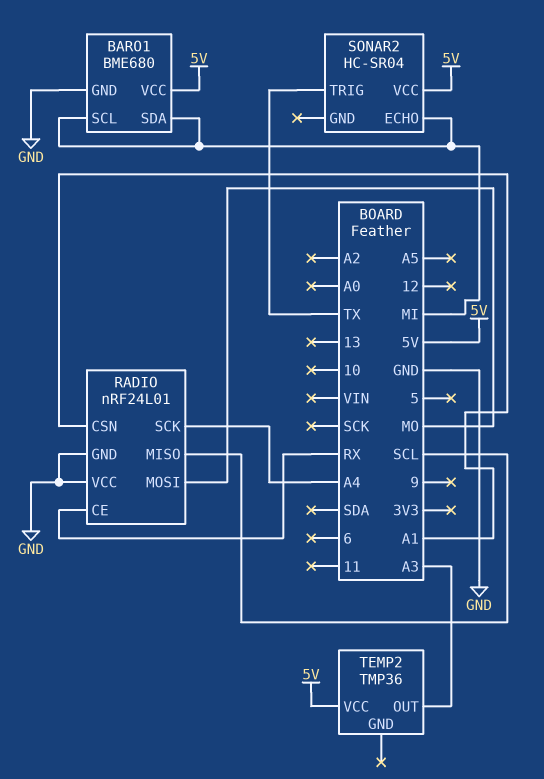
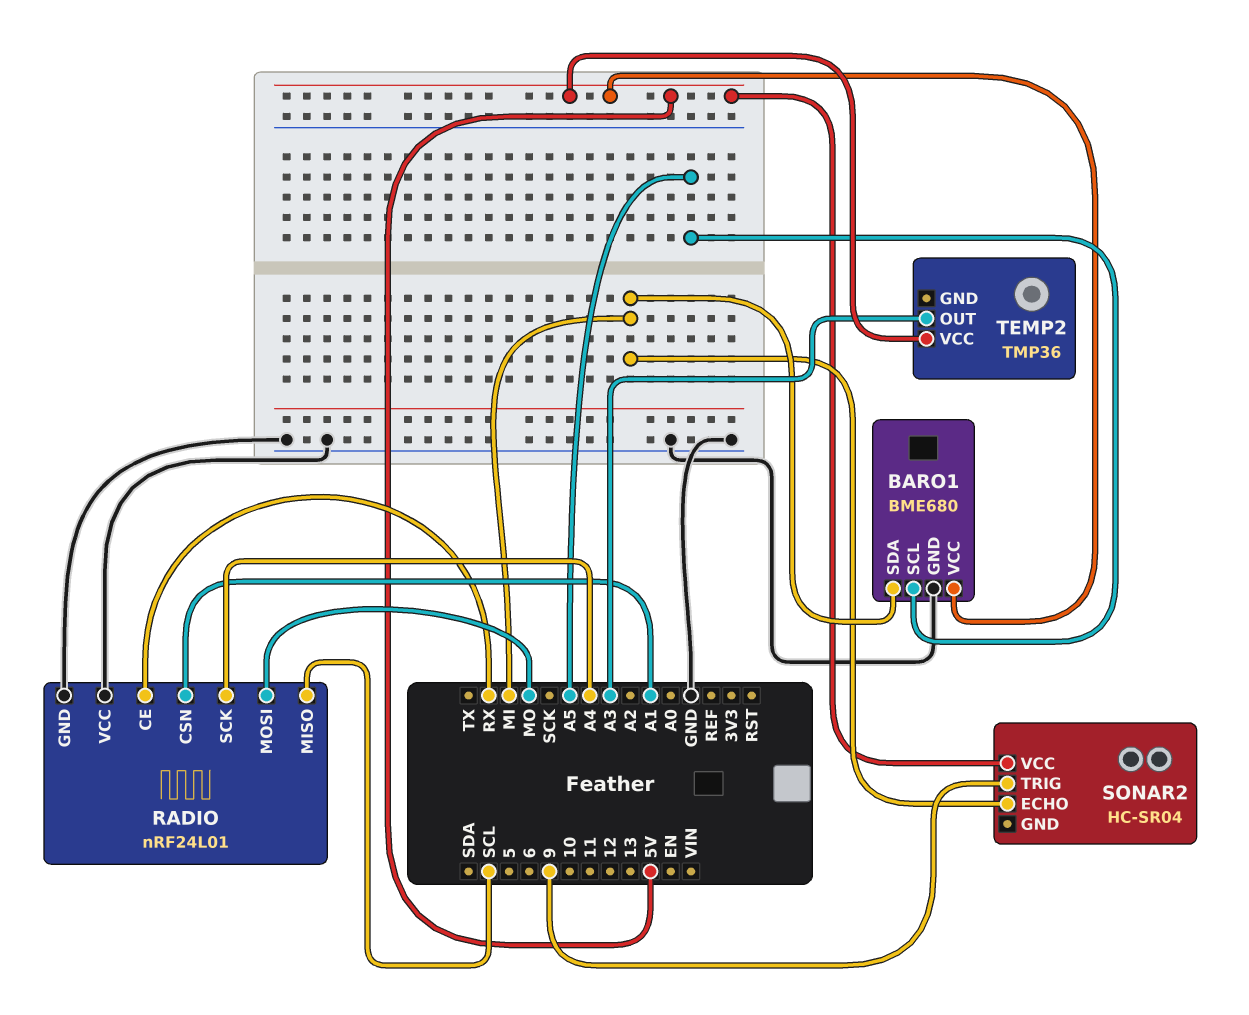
BARO1 pin SCL: MI -> A5
SONAR2 pin TRIG: TX -> 9

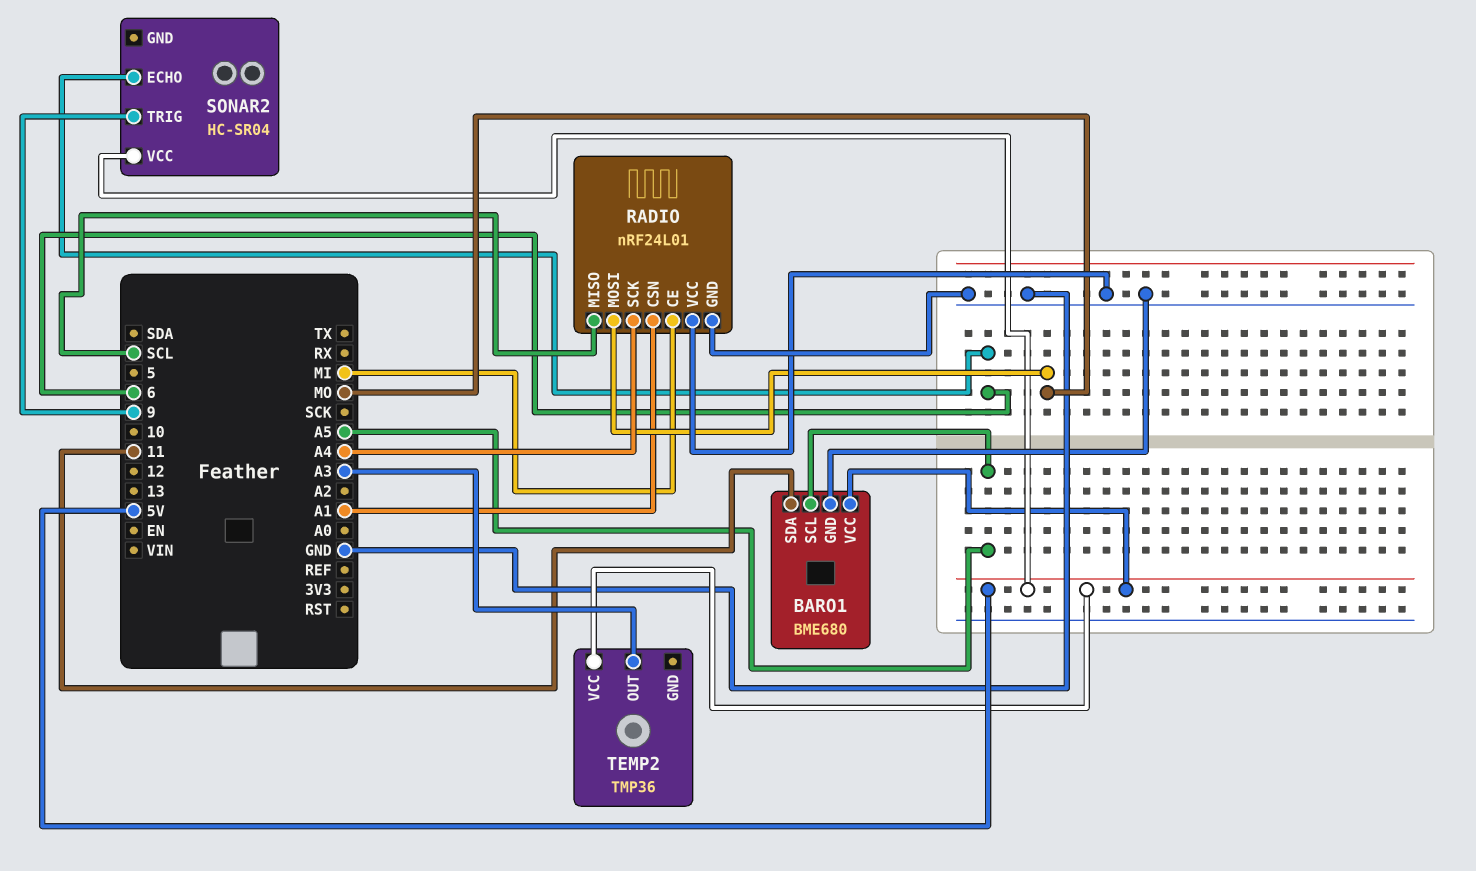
BARO1 pin SDA: MI -> 11
RADIO pin CE: RX -> MI
SONAR2 pin ECHO: MI -> 6

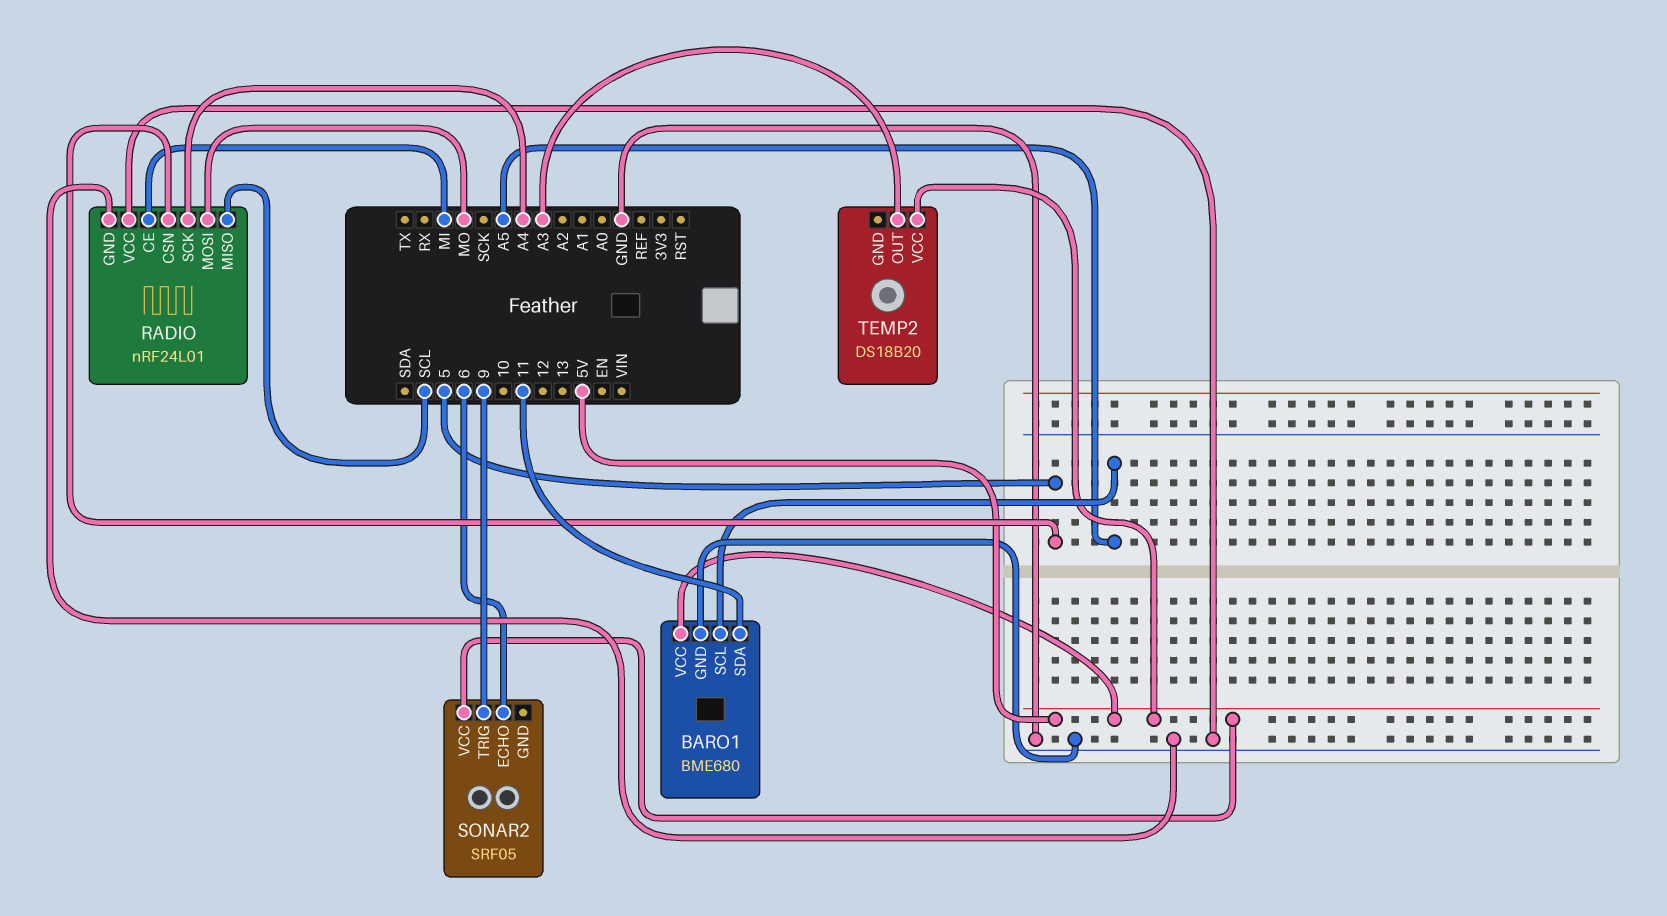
RADIO pin CSN: A1 -> 5
SONAR2: HC-SR04 -> SRF05
TEMP2: TMP36 -> DS18B20

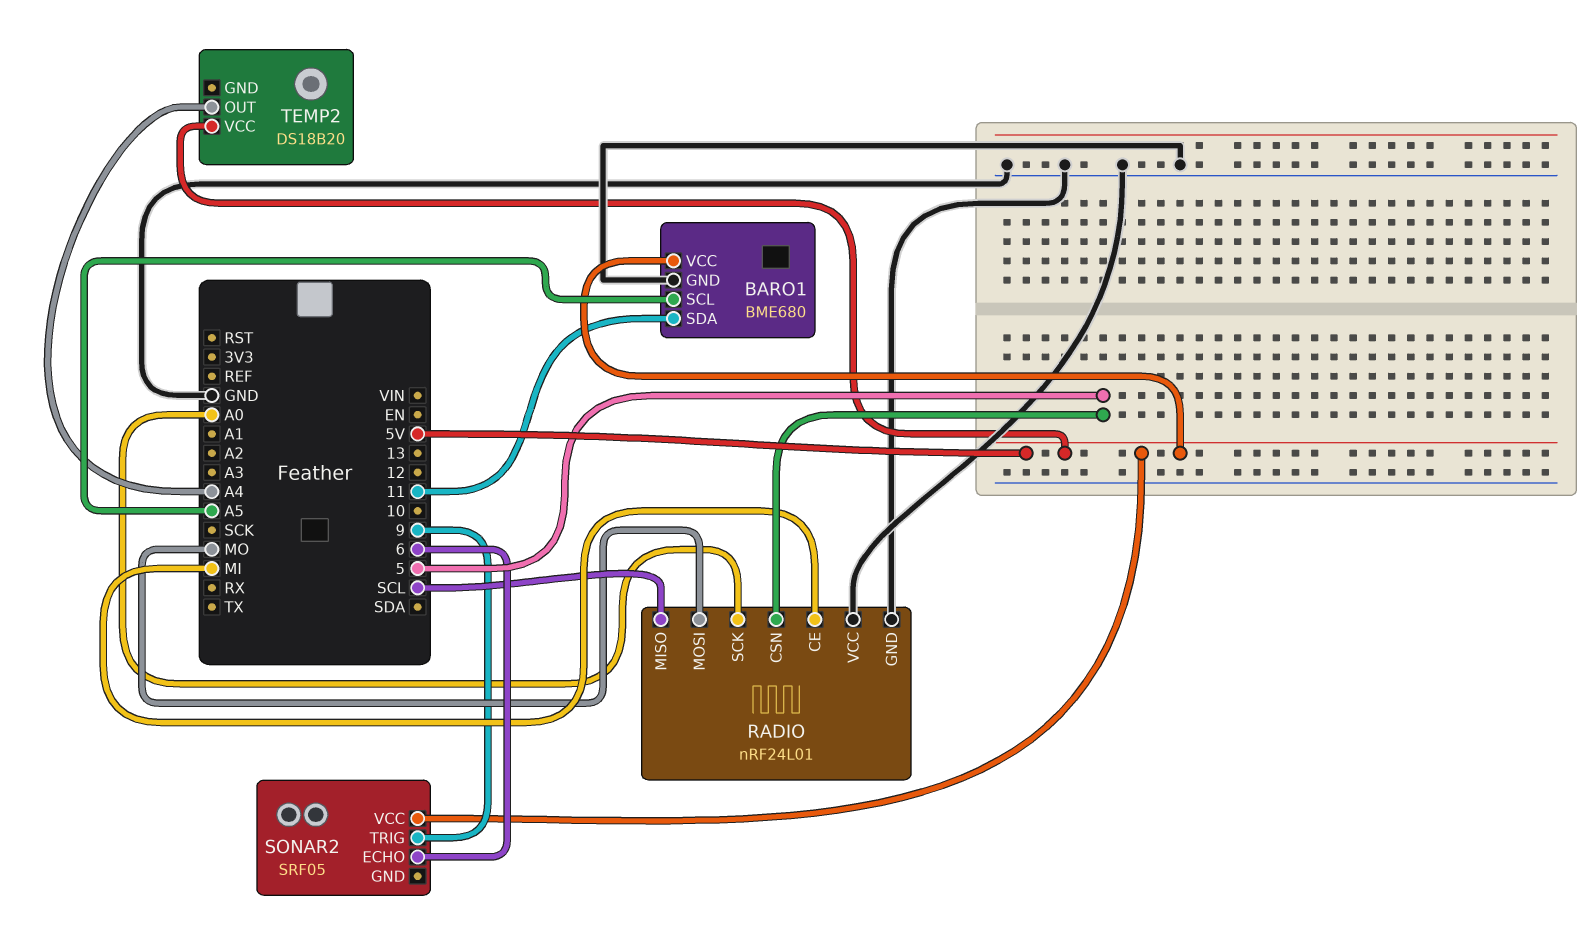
RADIO pin SCK: A4 -> A0
TEMP2 pin OUT: A3 -> A4

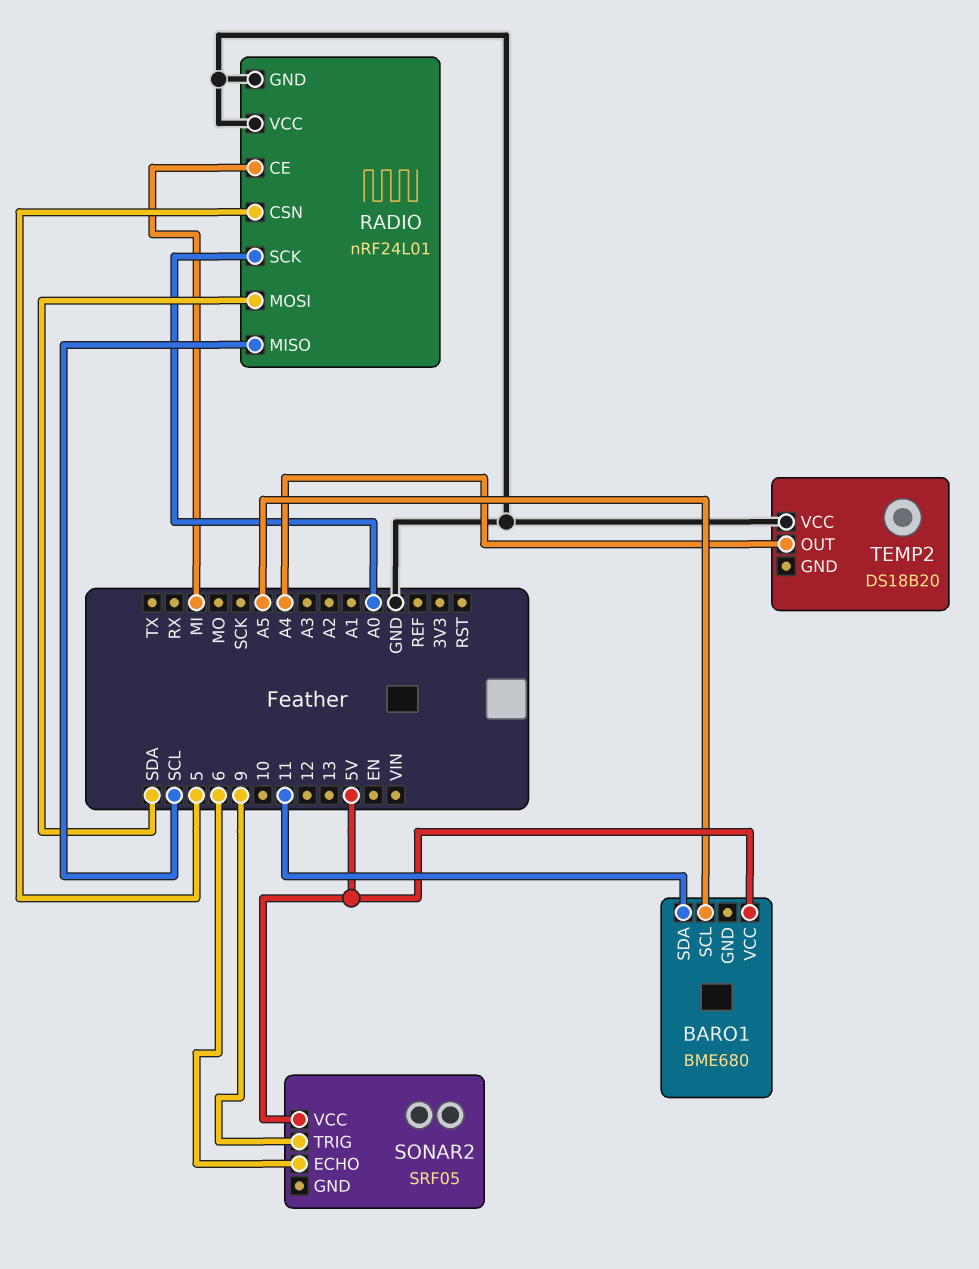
BARO1 pin GND: GND -> none
RADIO pin MOSI: MO -> SDA
TEMP2 pin VCC: 5V -> GND

